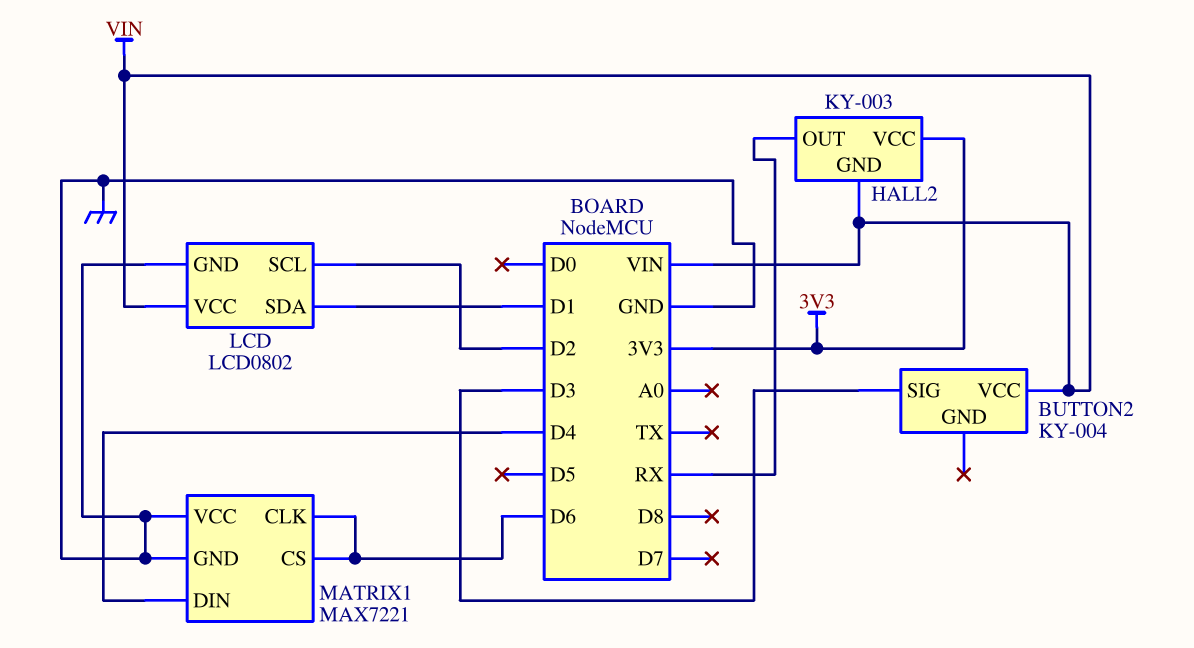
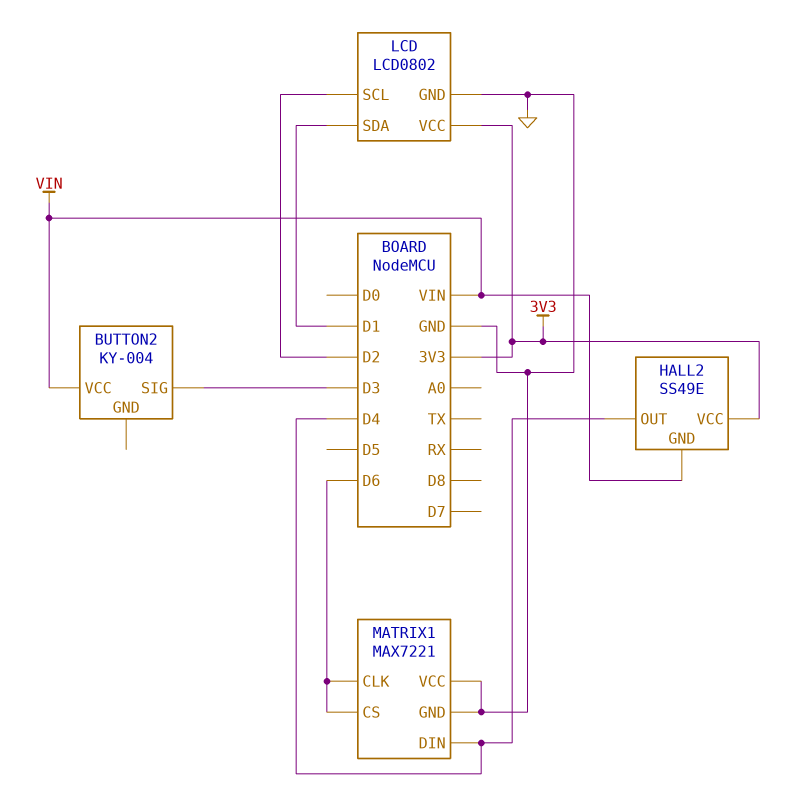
HALL2: KY-003 -> SS49E
HALL2 pin OUT: RX -> D4
LCD pin VCC: VIN -> 3V3

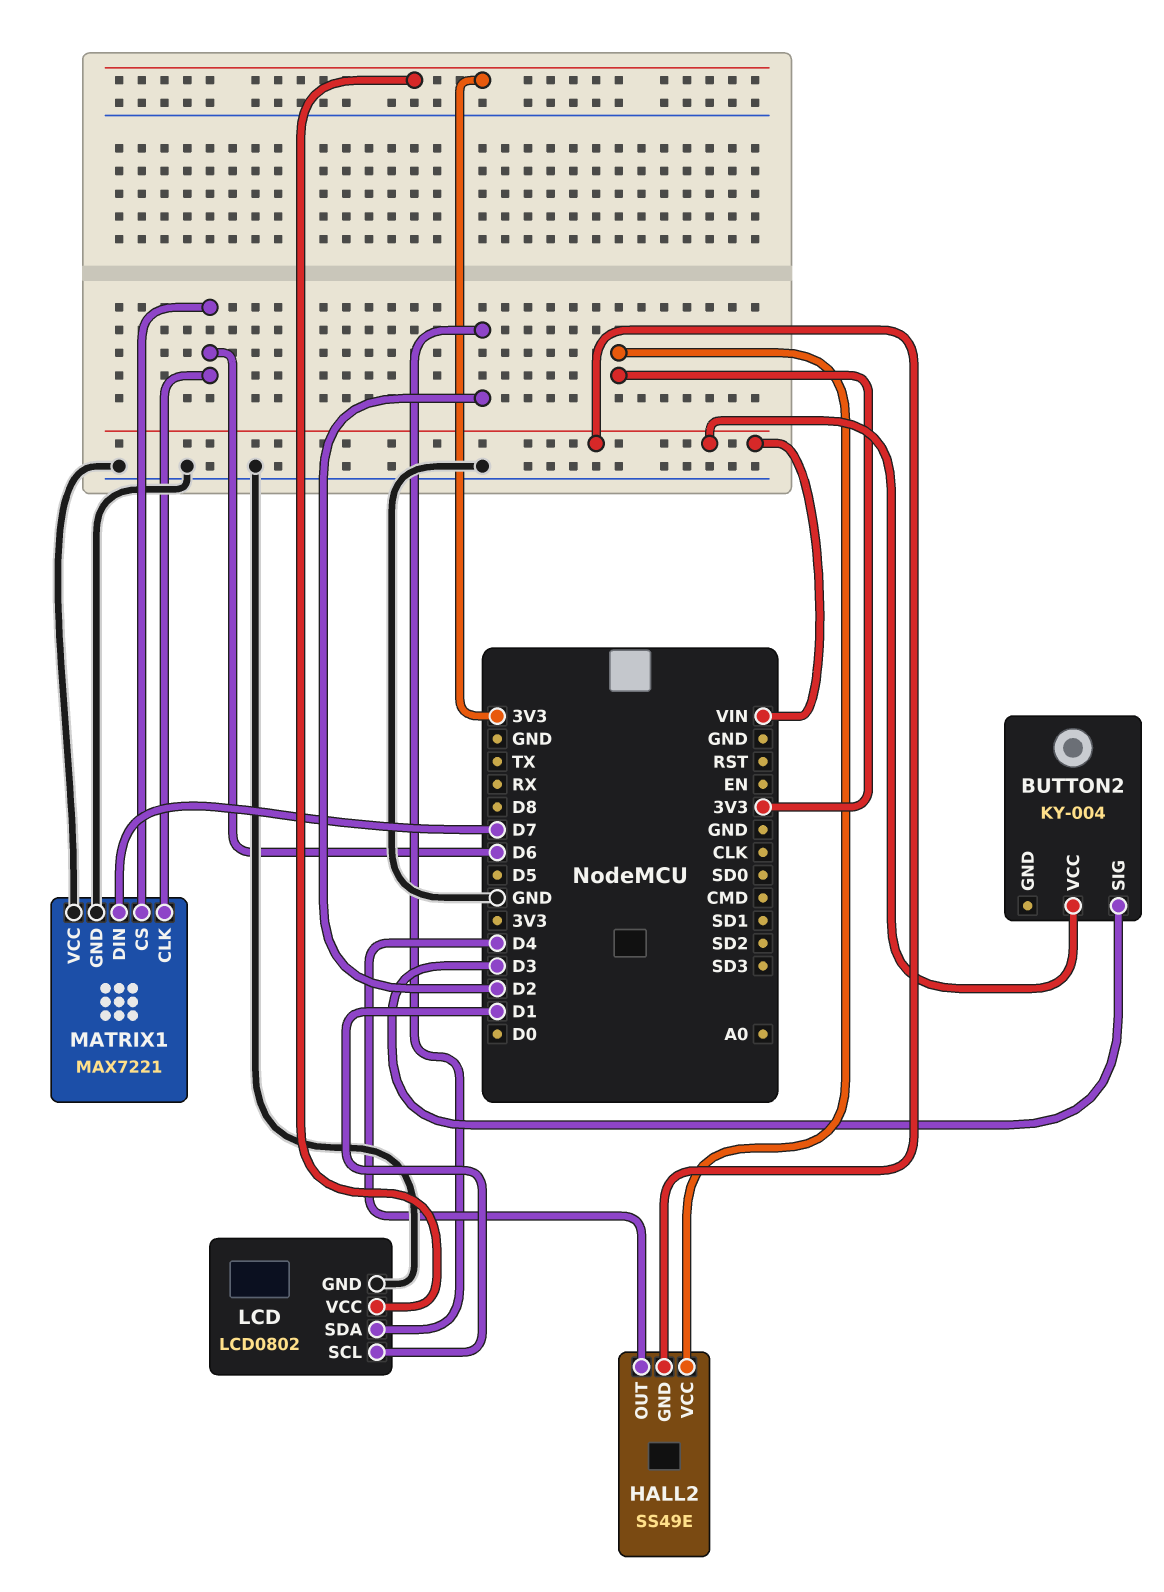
LCD pin SCL: D2 -> D1
LCD pin SDA: D1 -> D2
MATRIX1 pin DIN: D4 -> D7

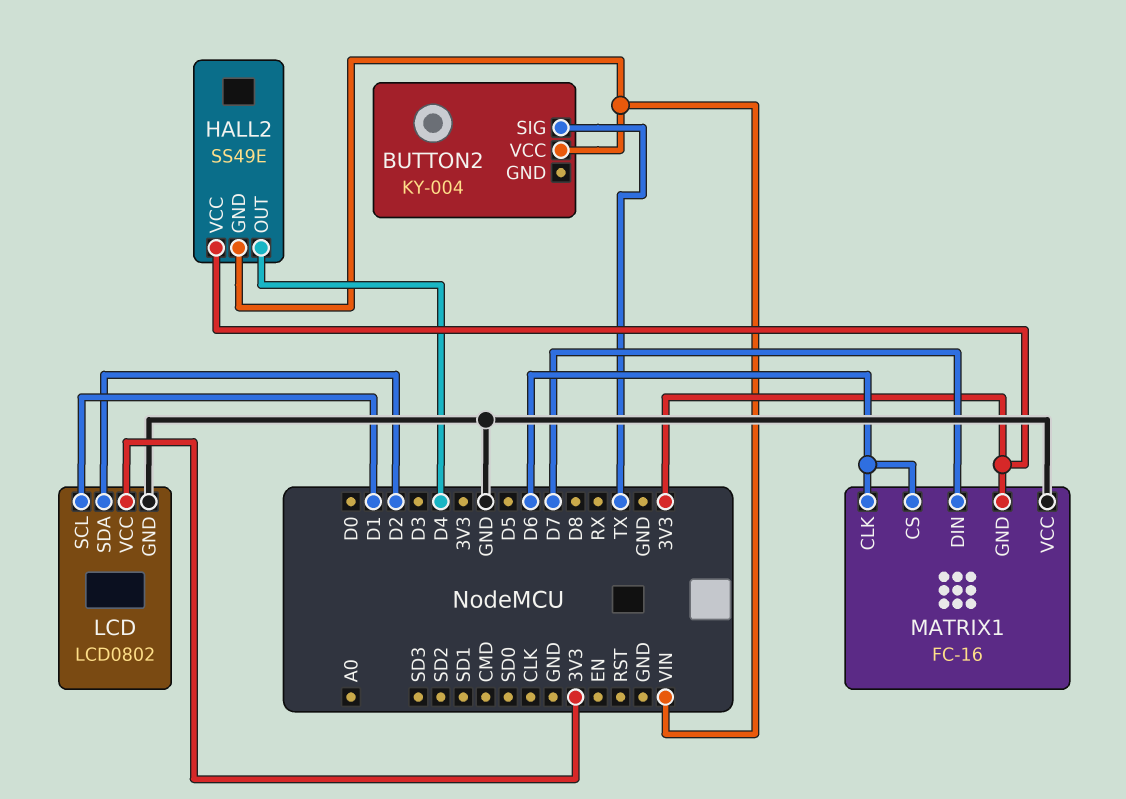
BUTTON2 pin SIG: D3 -> TX
MATRIX1: MAX7221 -> FC-16
MATRIX1 pin GND: GND -> 3V3

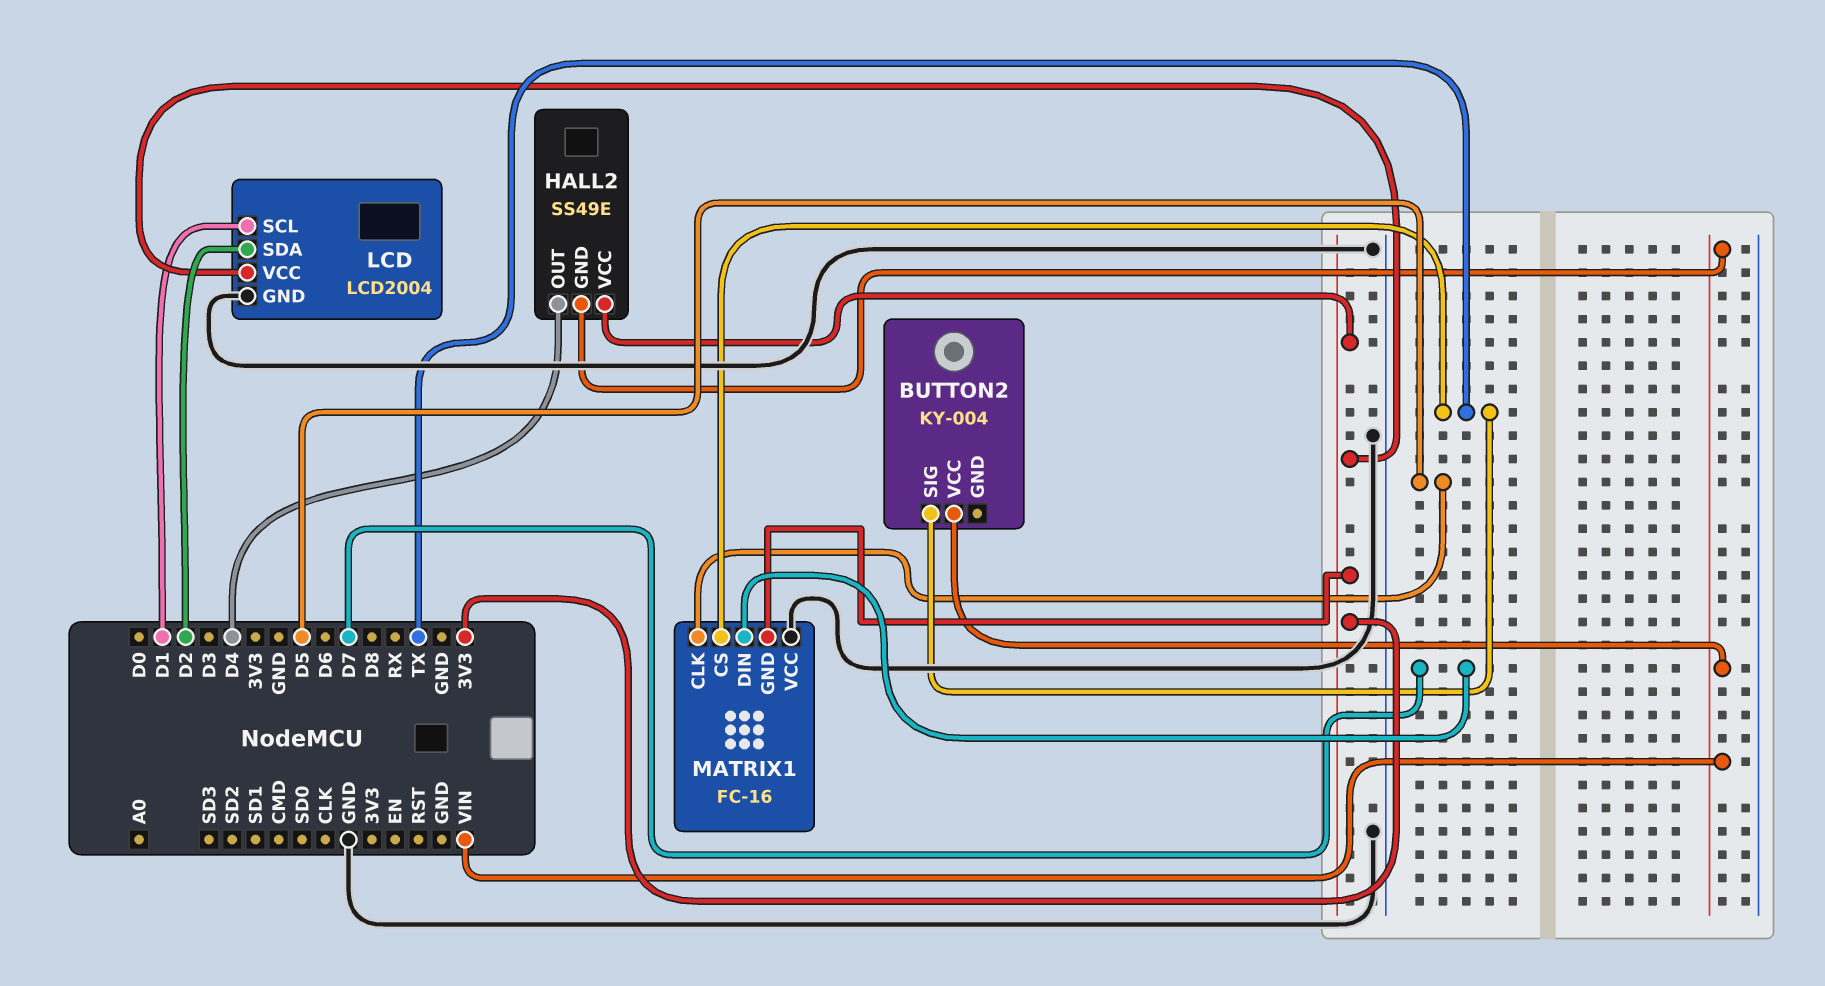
LCD: LCD0802 -> LCD2004
MATRIX1 pin CLK: D6 -> D5
MATRIX1 pin CS: D6 -> TX

